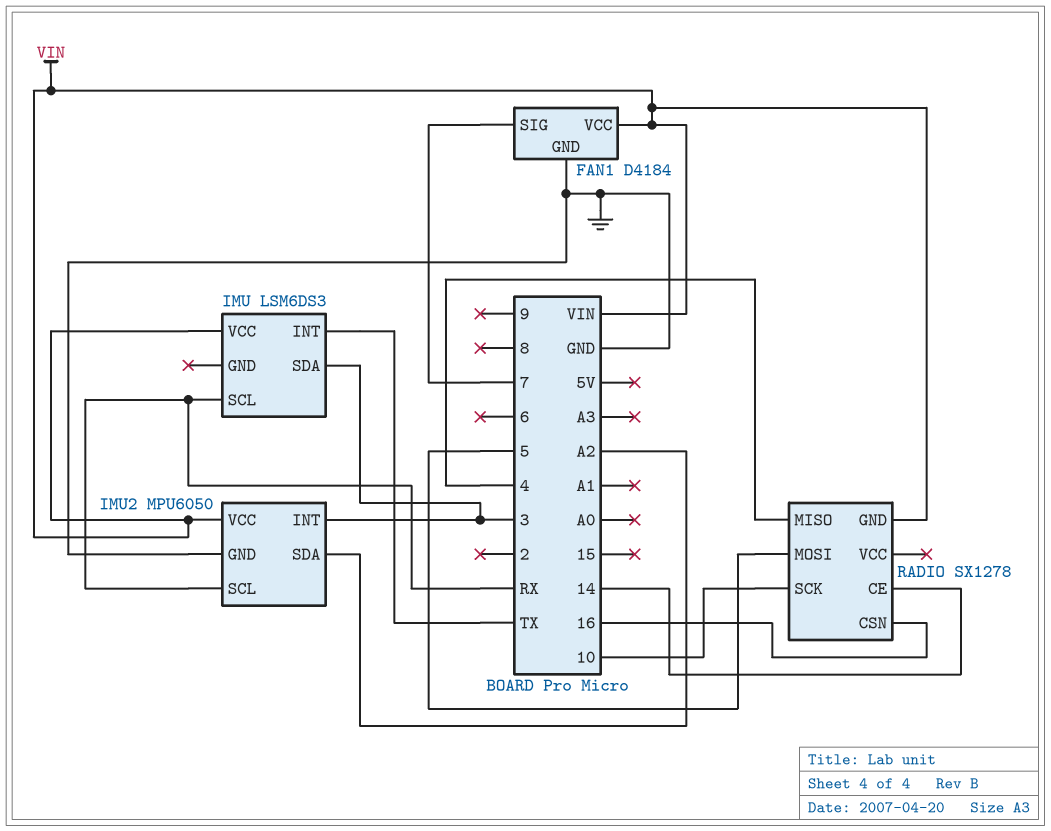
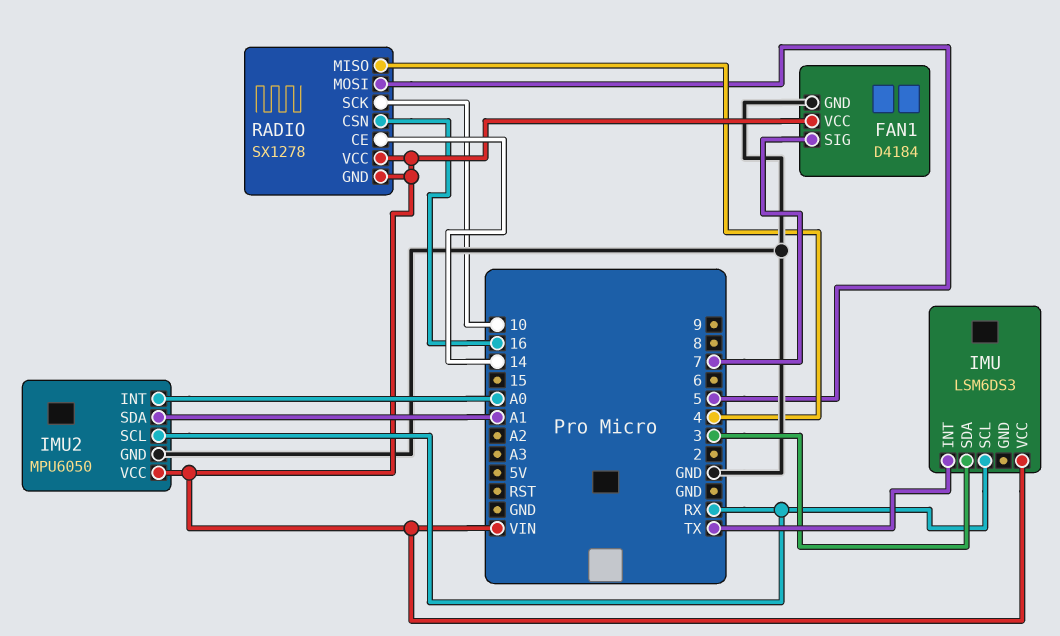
IMU2 pin INT: 3 -> A0
IMU2 pin SDA: A2 -> A1
RADIO pin VCC: none -> VIN

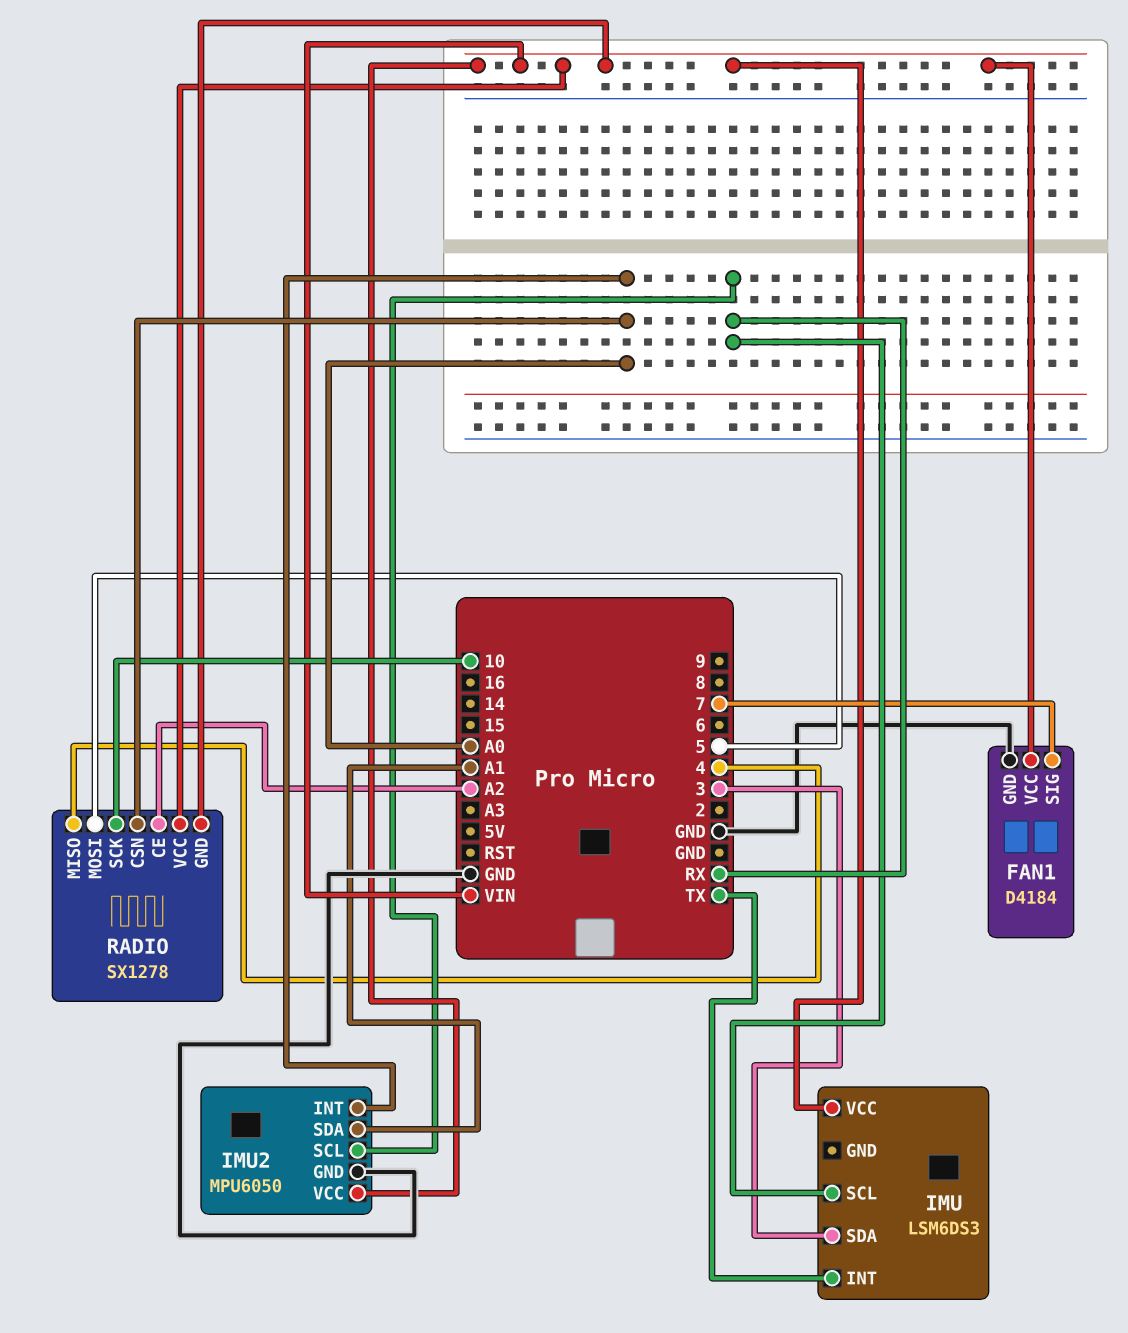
RADIO pin CE: 14 -> A2
RADIO pin CSN: 16 -> A0

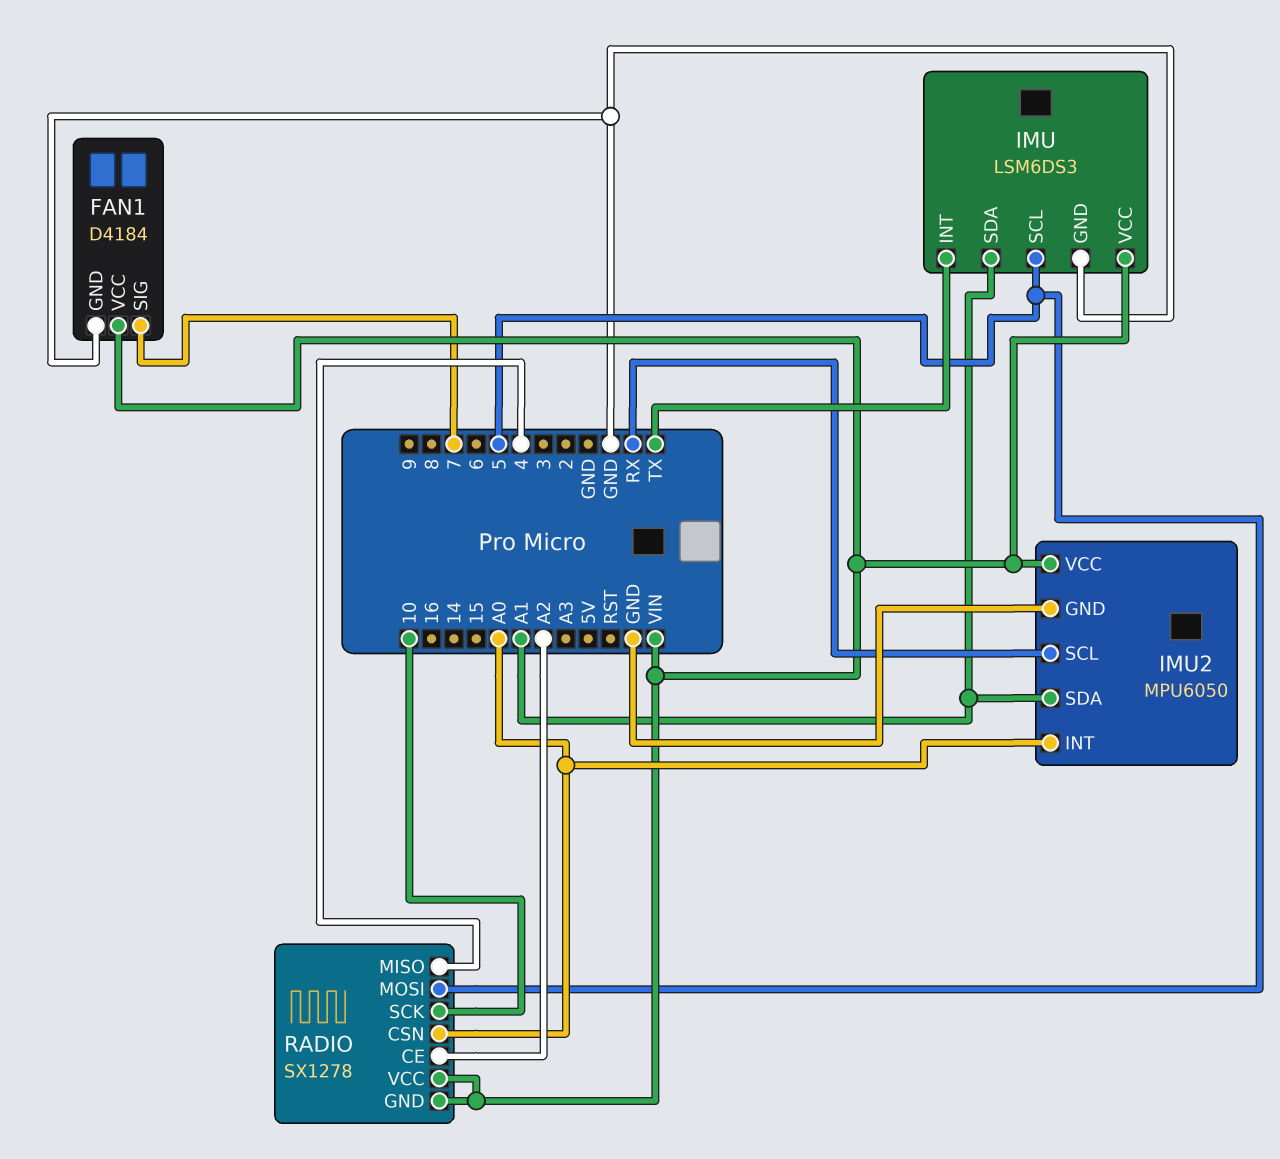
IMU pin GND: none -> GND
IMU pin SCL: RX -> 5
IMU pin SDA: 3 -> A1

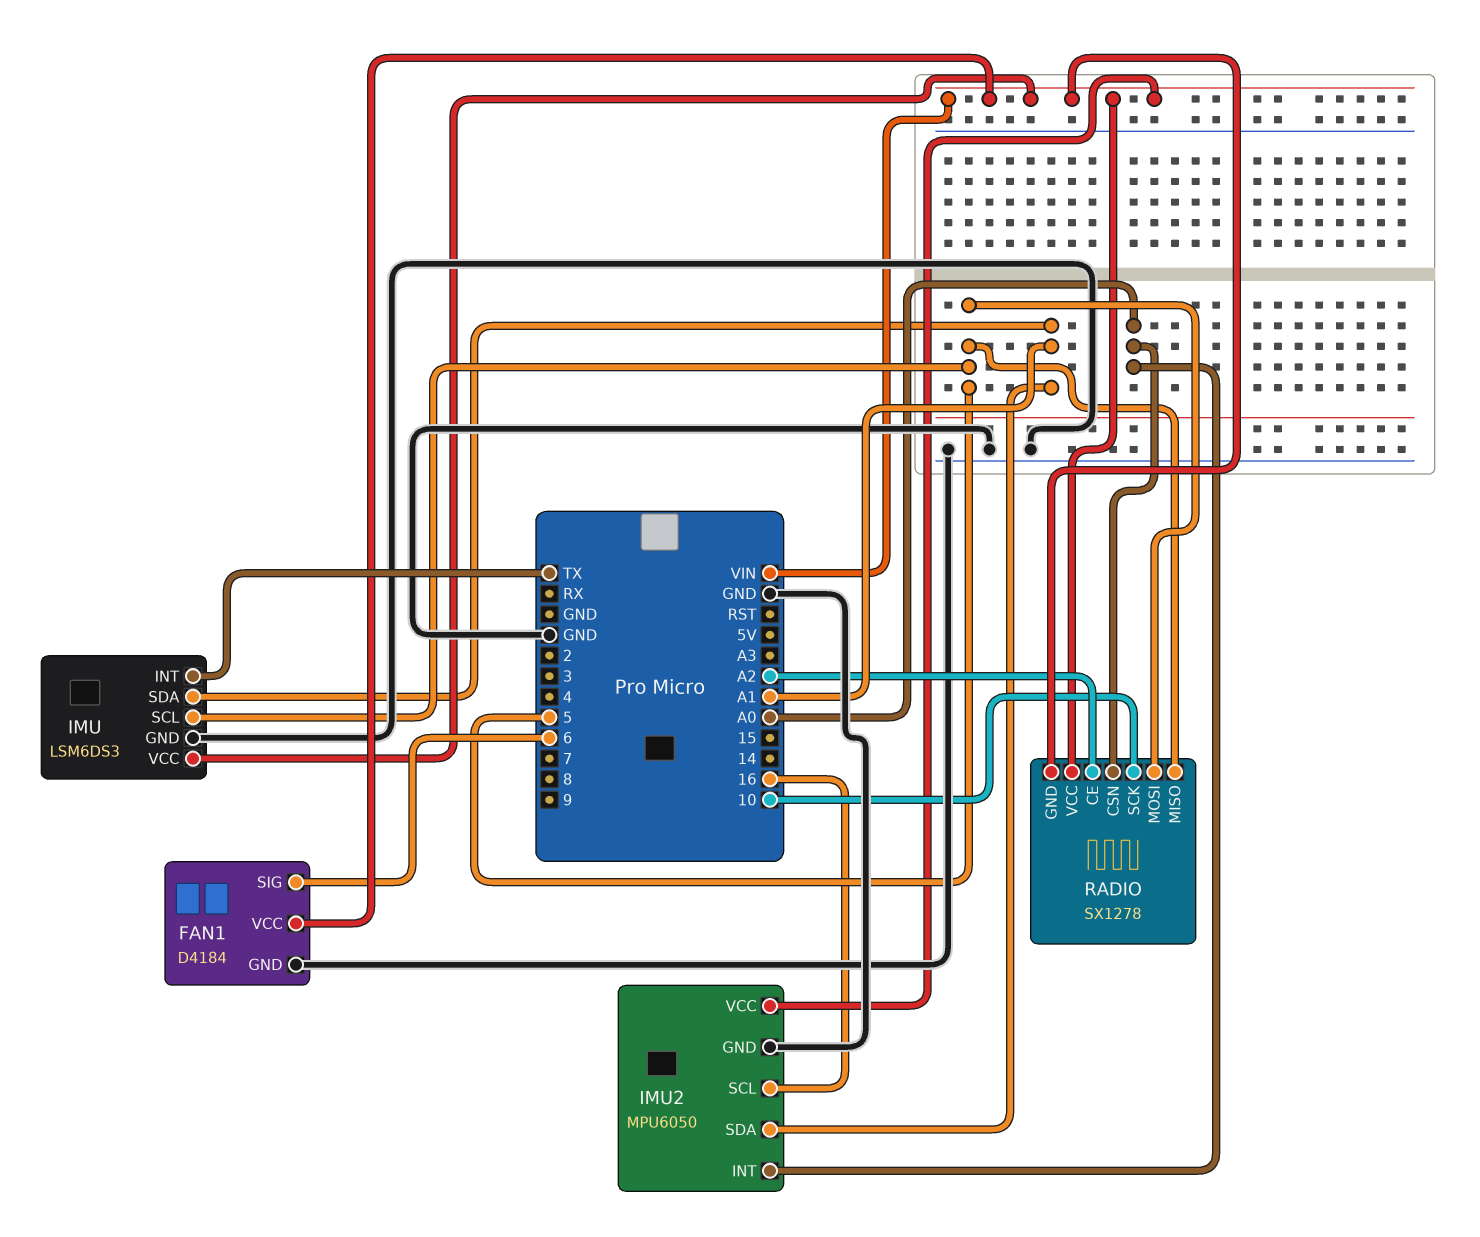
FAN1 pin SIG: 7 -> 6
IMU2 pin SCL: RX -> 16
RADIO pin MISO: 4 -> 5

